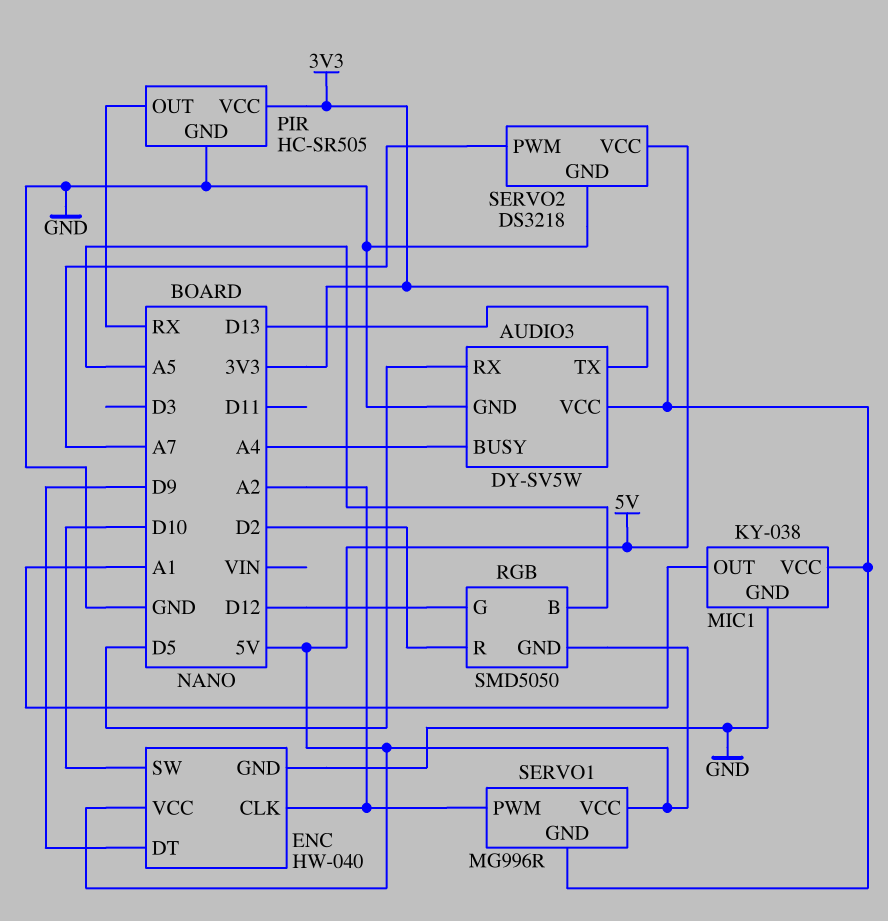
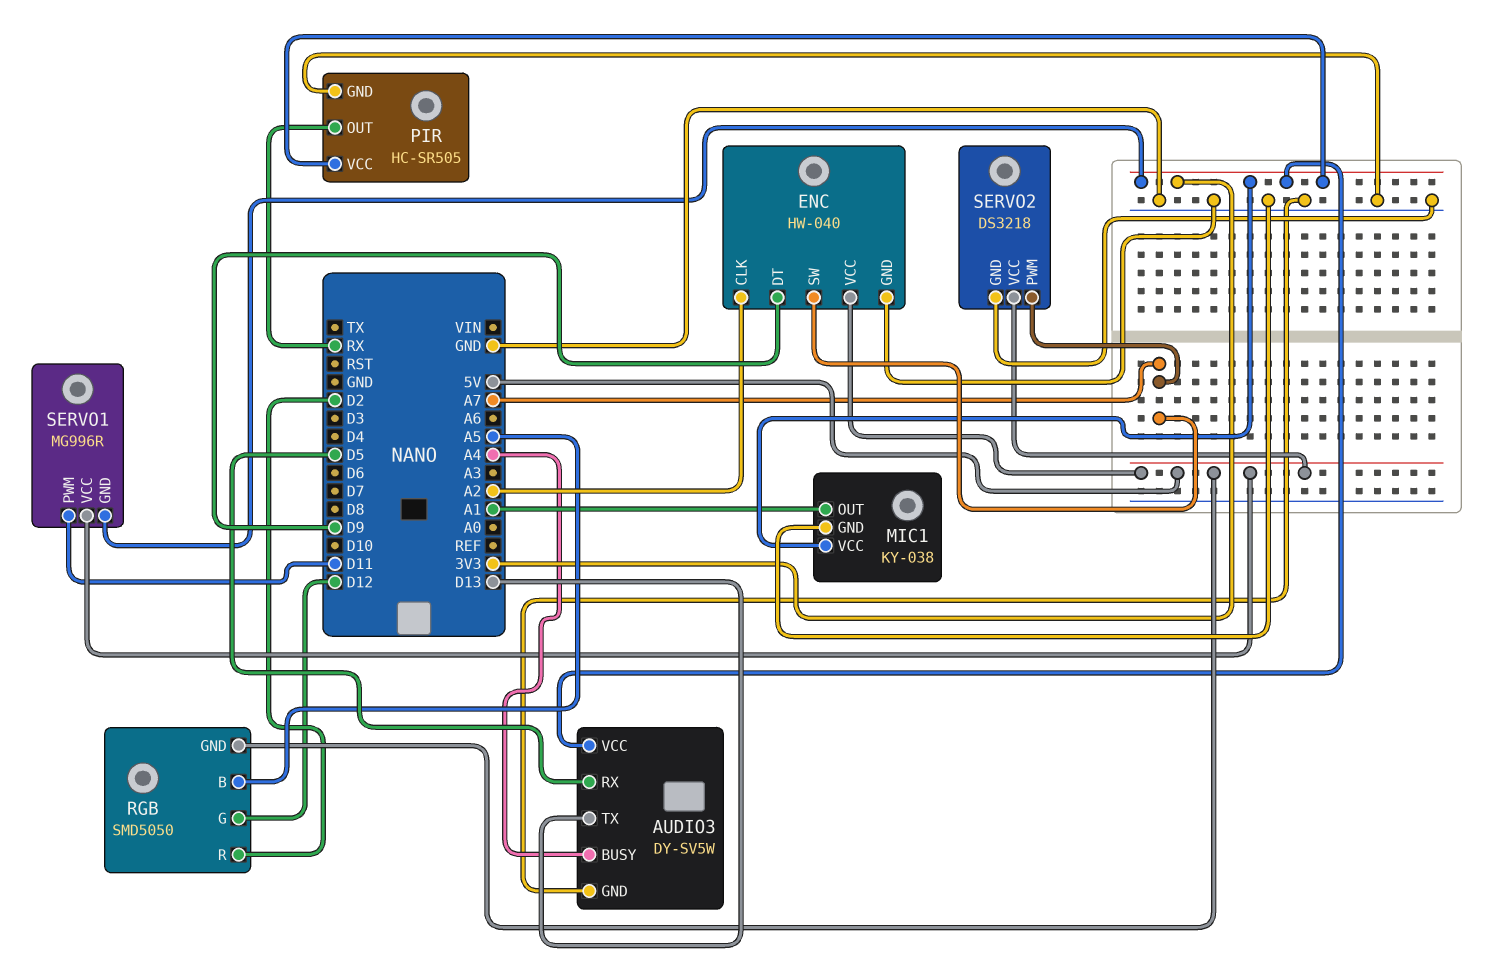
ENC pin SW: D10 -> A7
SERVO1 pin PWM: A2 -> D11

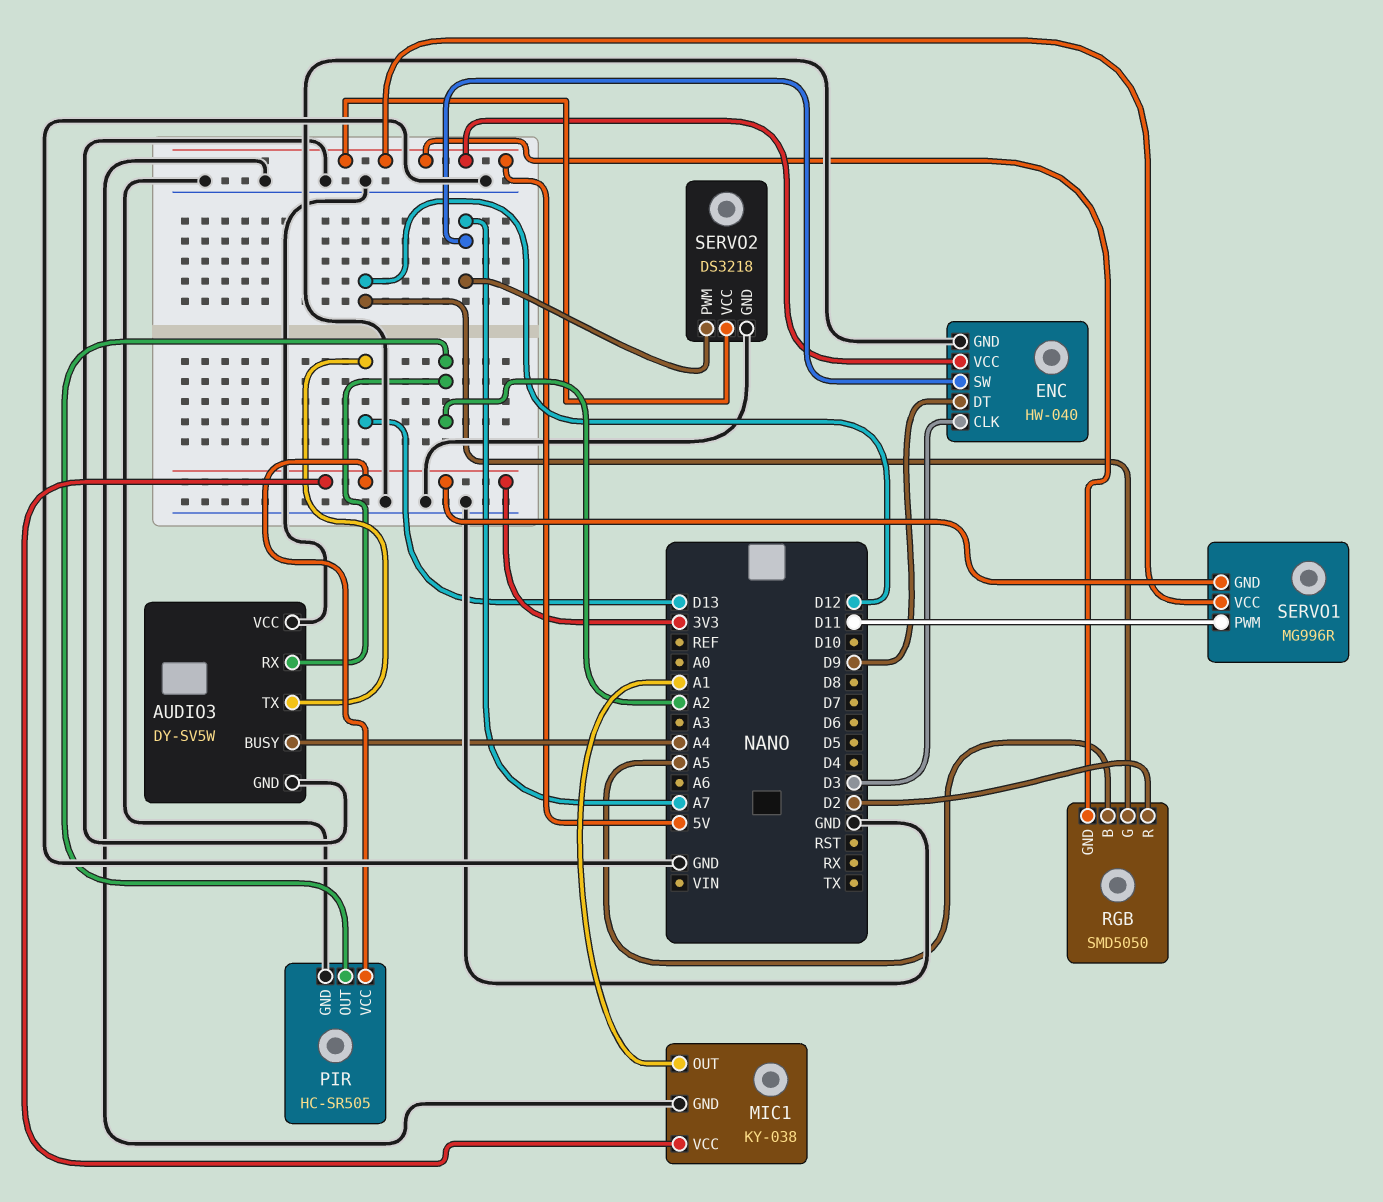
AUDIO3 pin RX: D5 -> A2
AUDIO3 pin VCC: 3V3 -> GND
ENC pin CLK: A2 -> D3
PIR pin OUT: RX -> A2

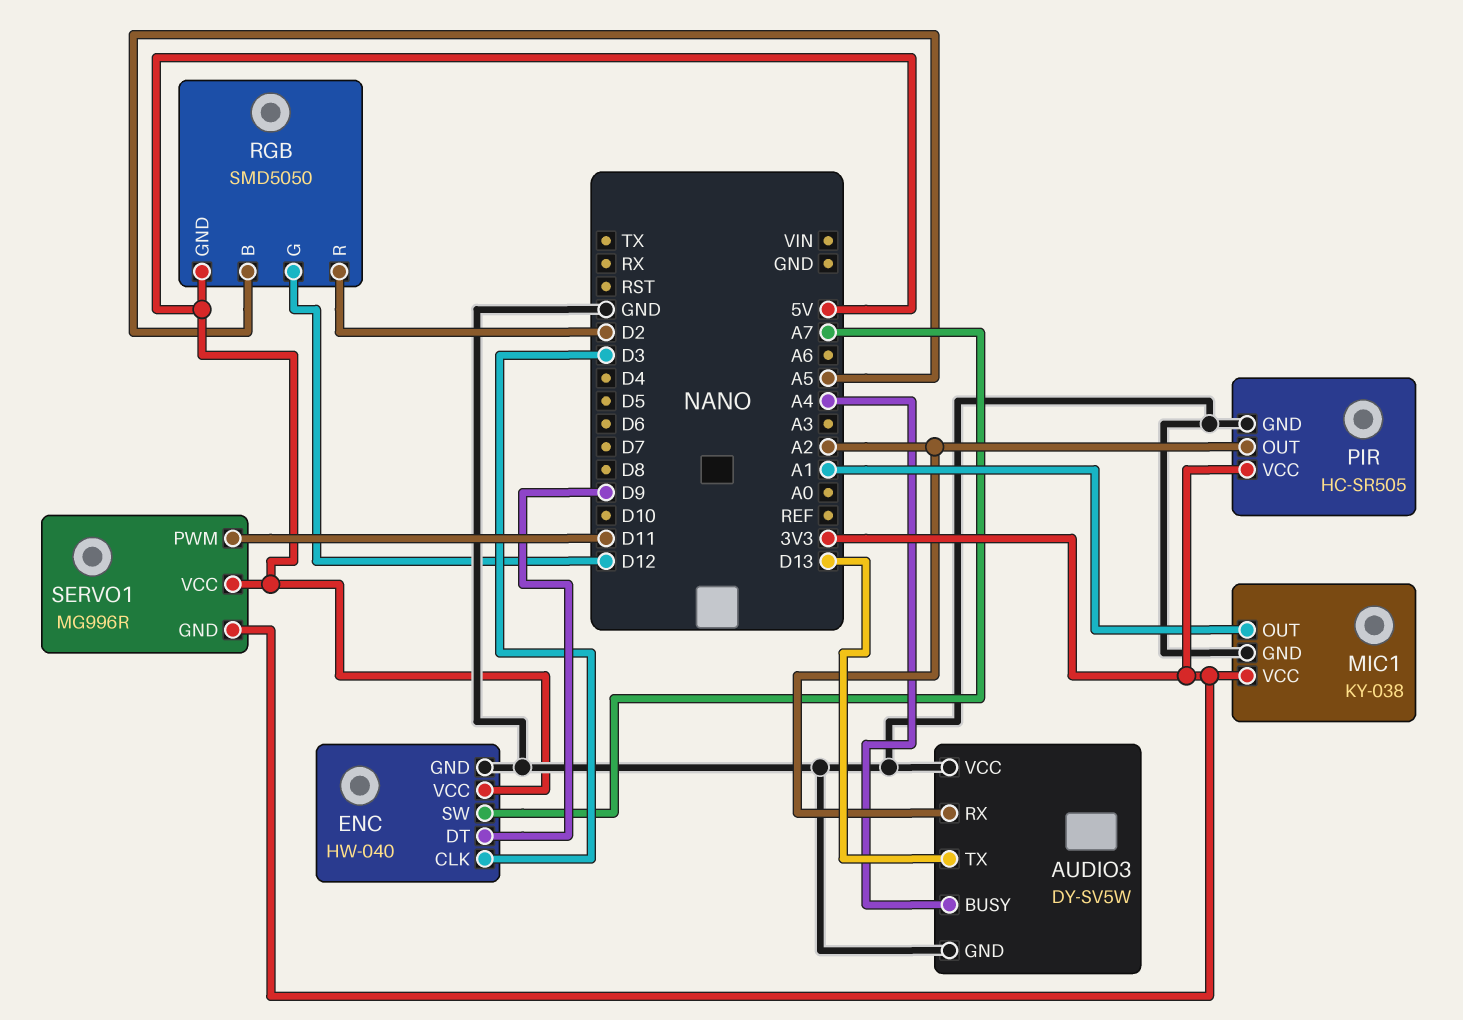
SERVO2: DS3218 -> none
SERVO2 pin GND: GND -> none
SERVO2 pin PWM: A7 -> none
SERVO2 pin VCC: 5V -> none

